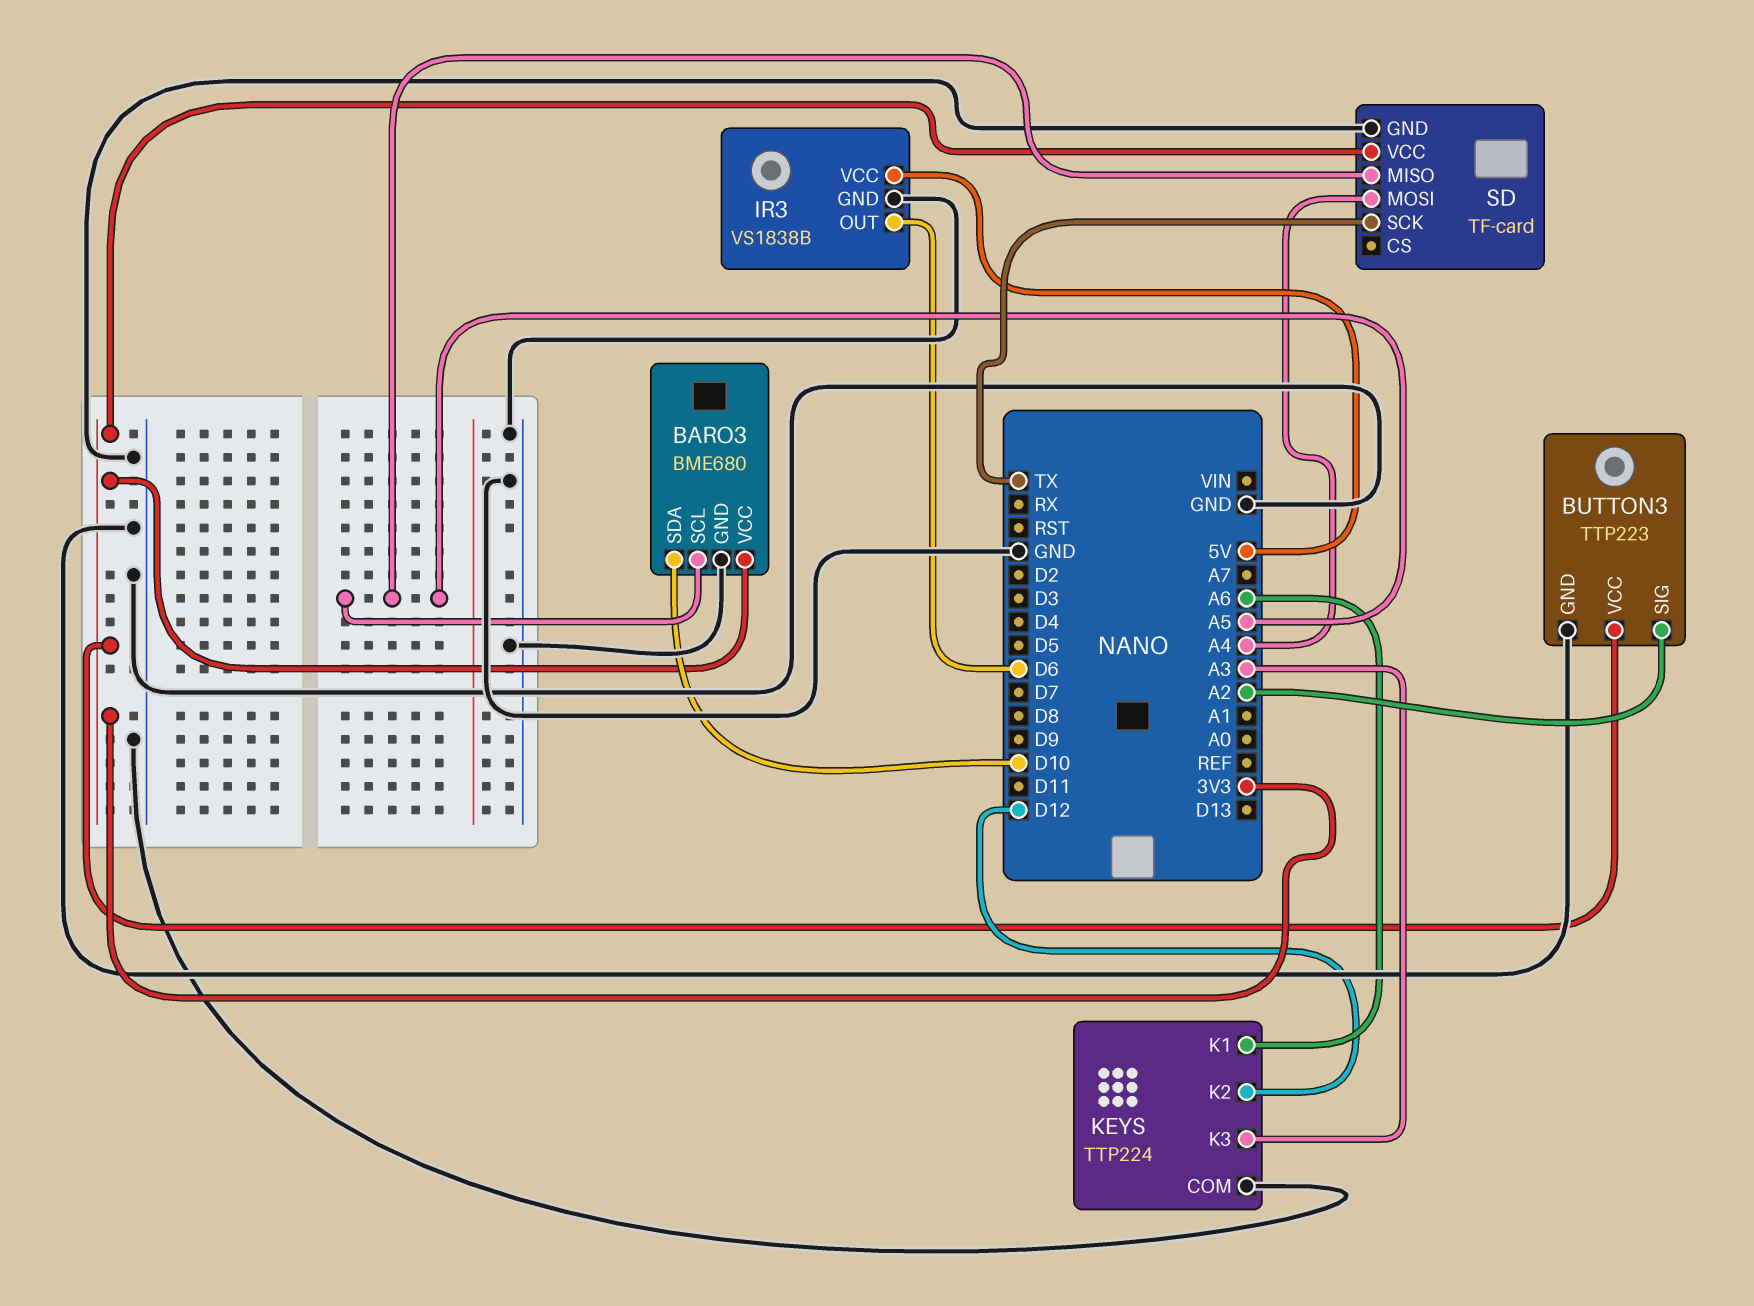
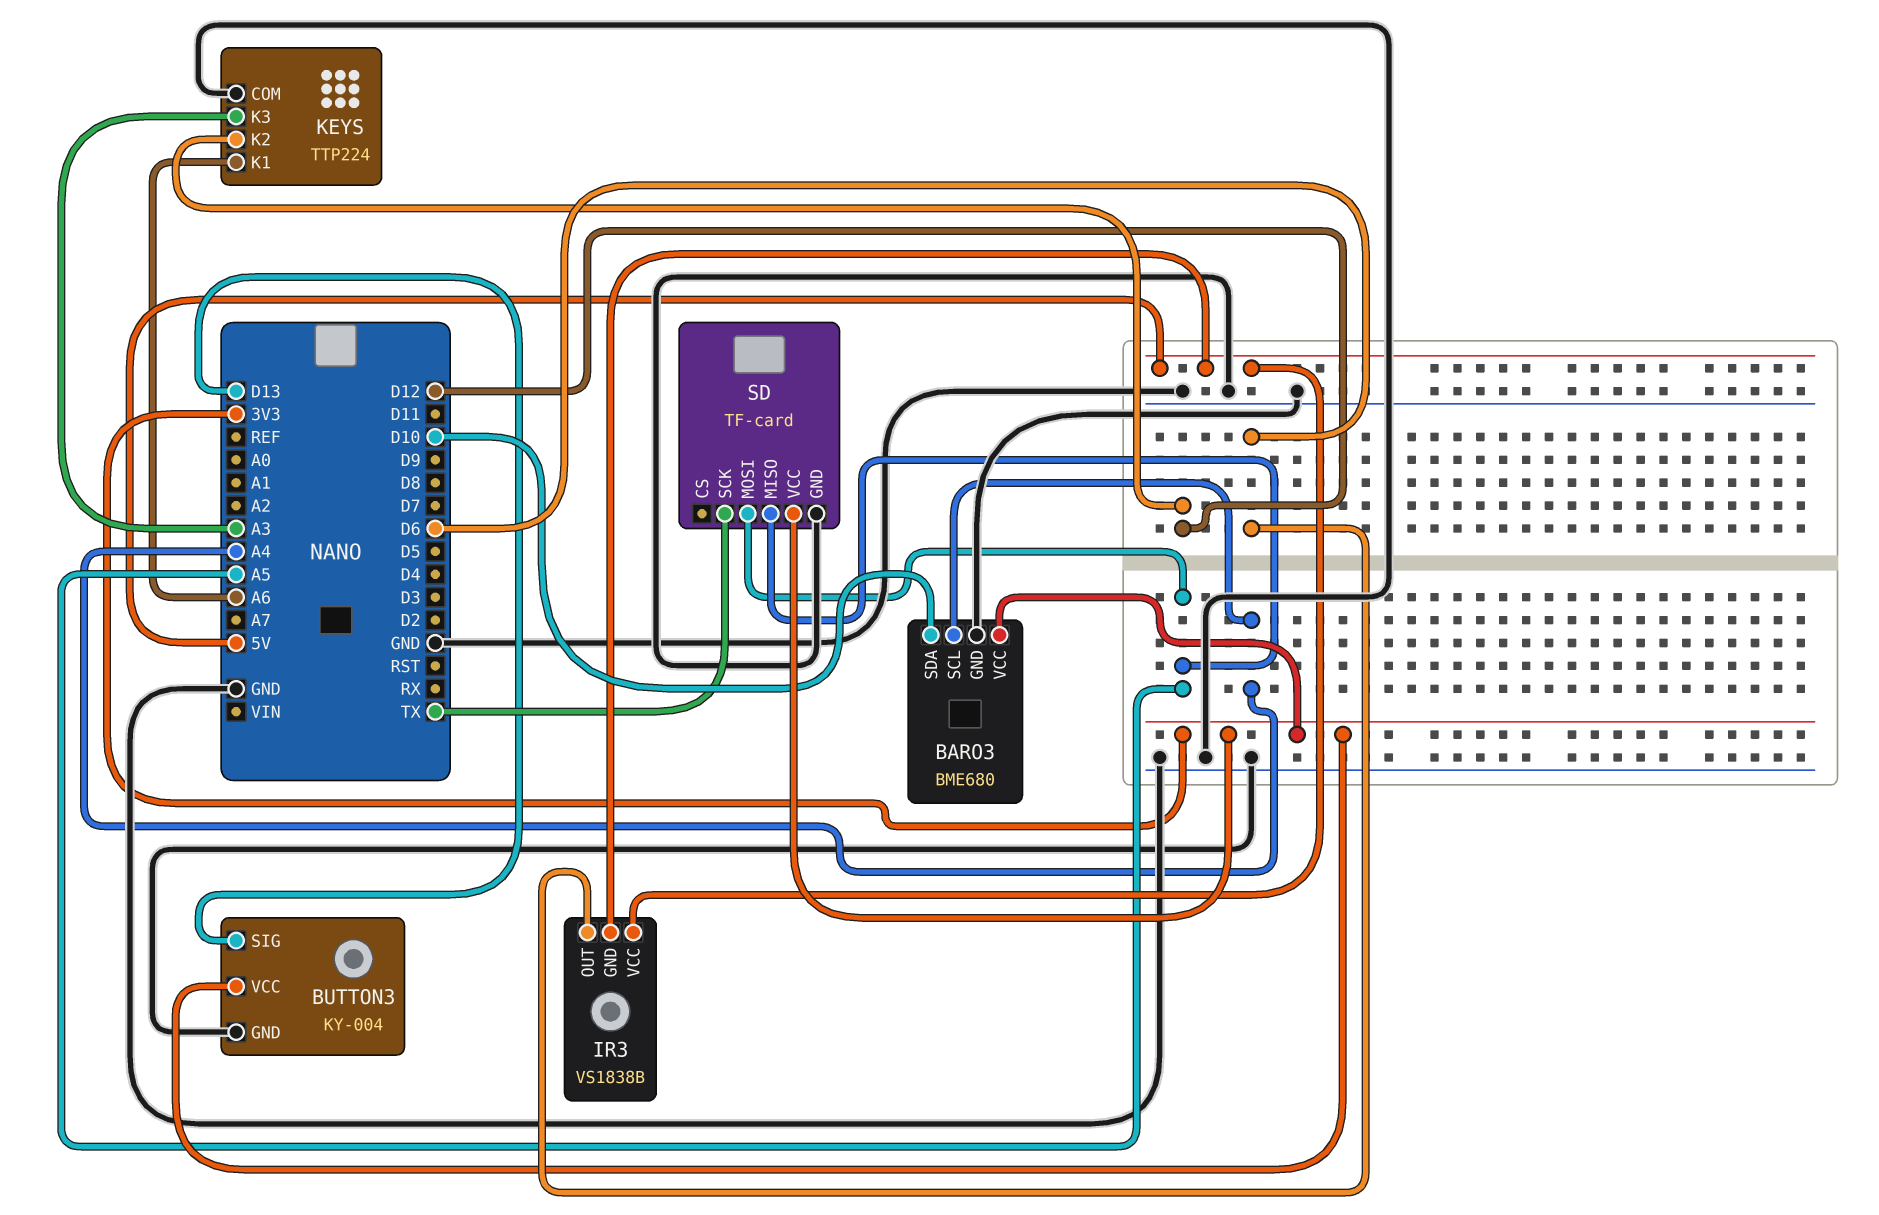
BARO3 pin SCL: A5 -> A4
BUTTON3: TTP223 -> KY-004
BUTTON3 pin SIG: A2 -> D13
IR3 pin GND: GND -> 5V
SD pin MOSI: A4 -> A5

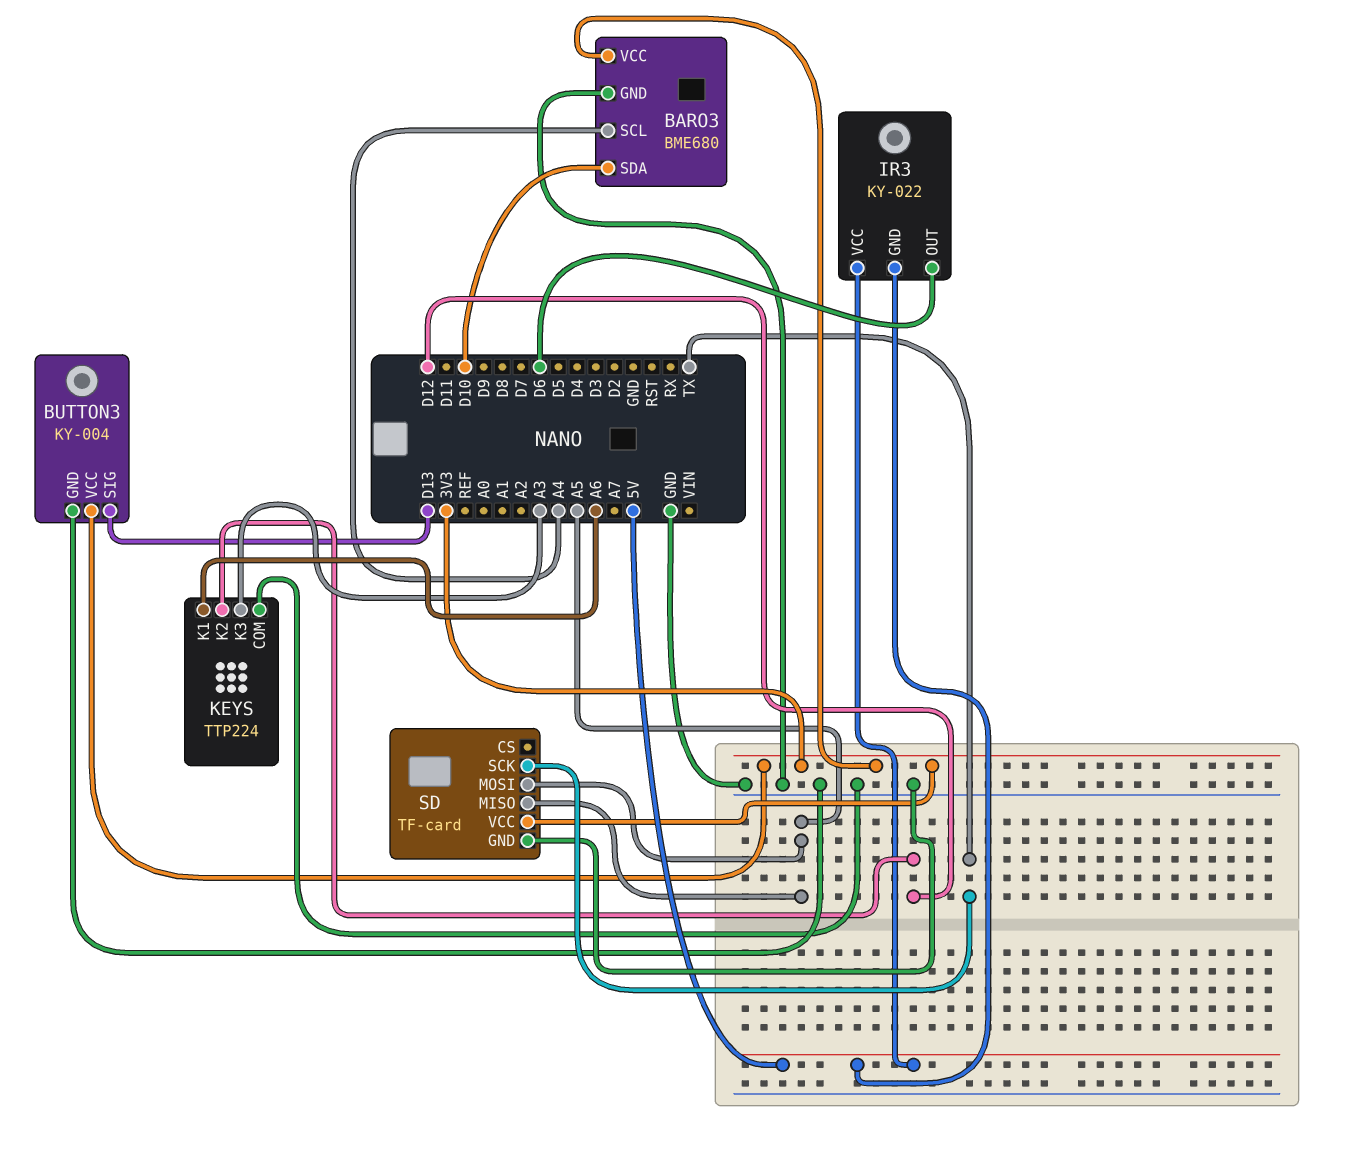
IR3: VS1838B -> KY-022

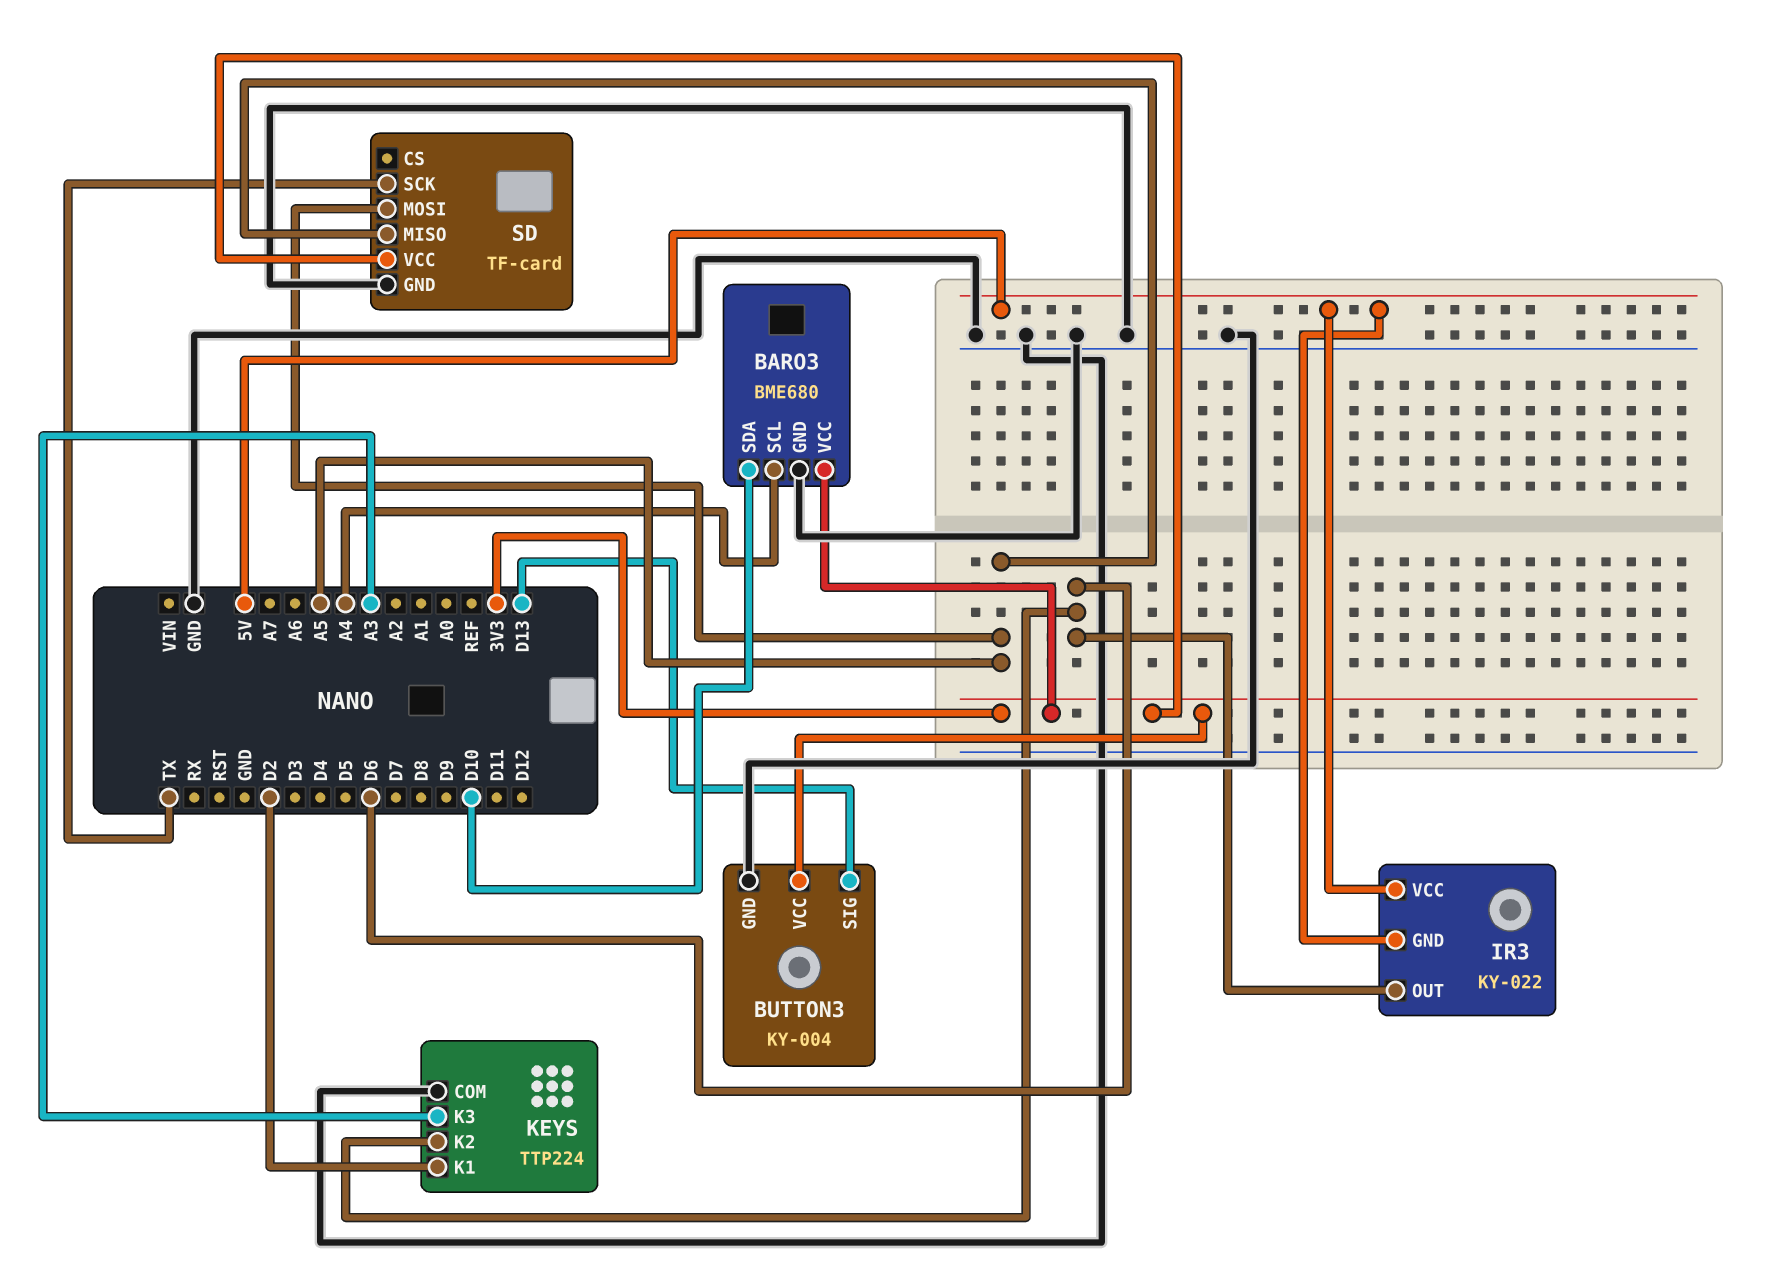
KEYS pin K1: A6 -> D2
KEYS pin K2: D12 -> D6

